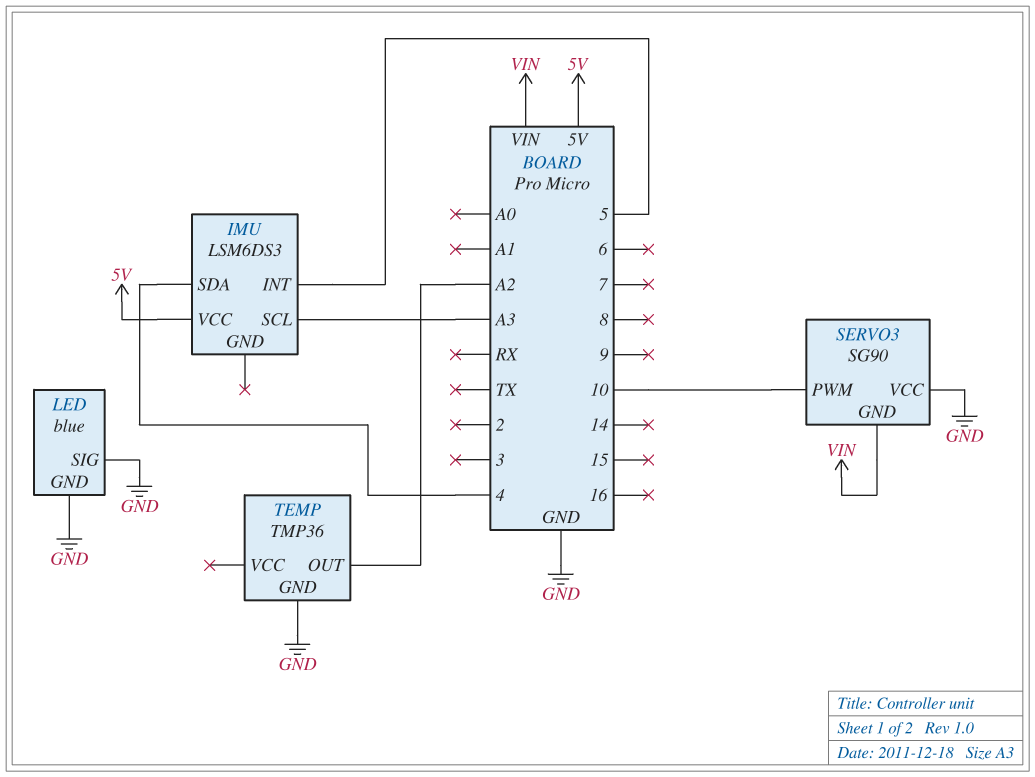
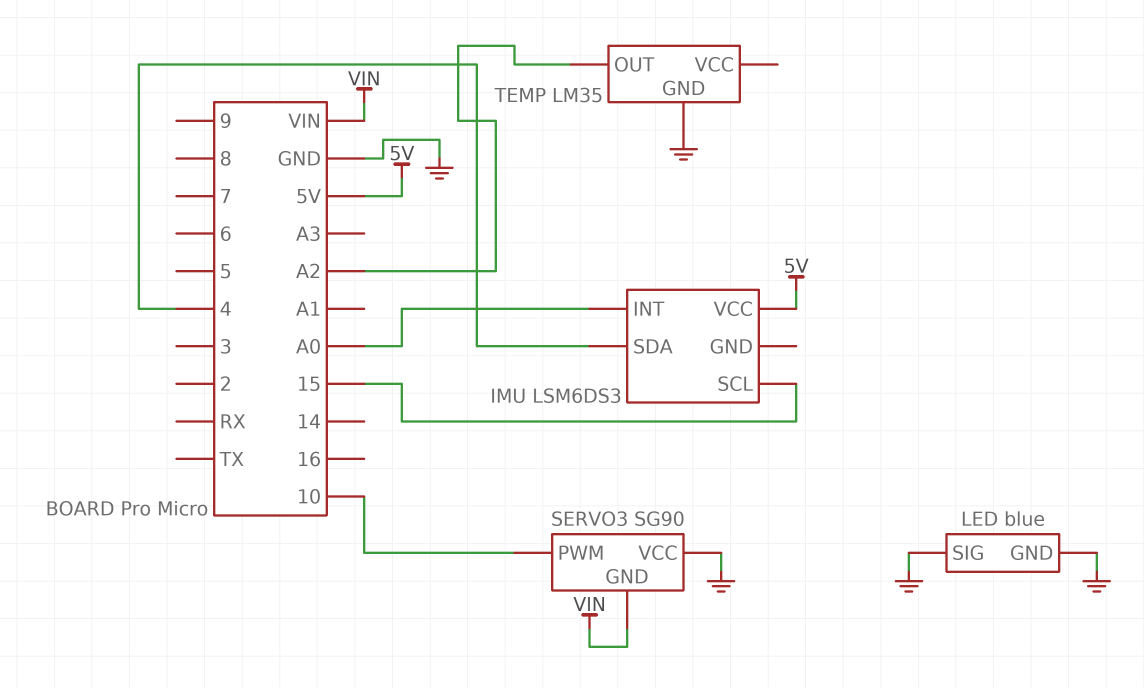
IMU pin INT: 5 -> A0
IMU pin SCL: A3 -> 15
TEMP: TMP36 -> LM35

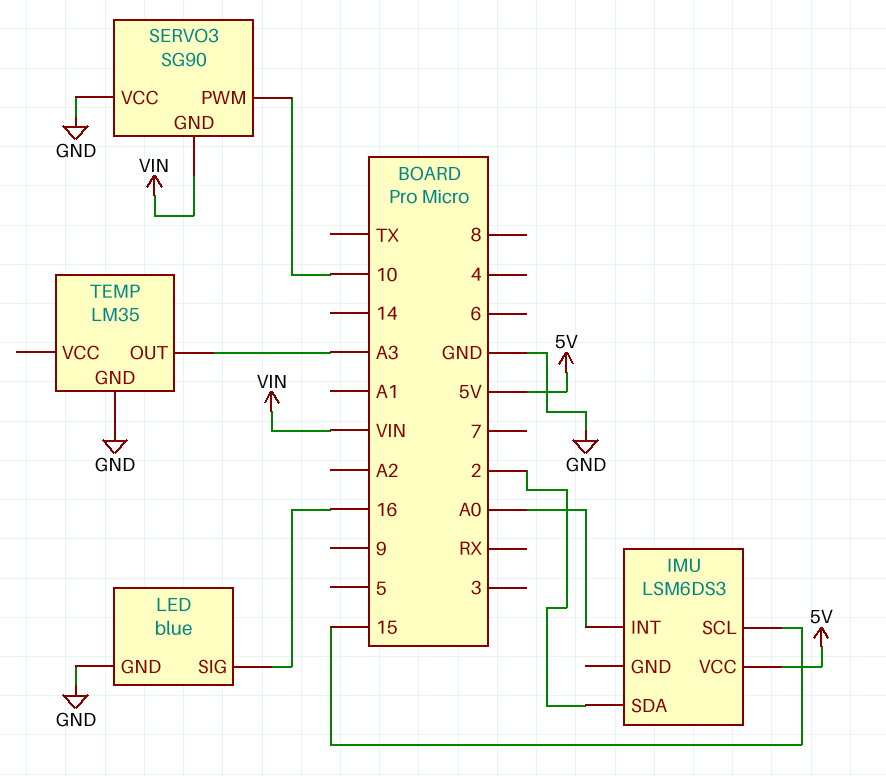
IMU pin SDA: 4 -> 2
LED pin SIG: GND -> 16
TEMP pin OUT: A2 -> A3

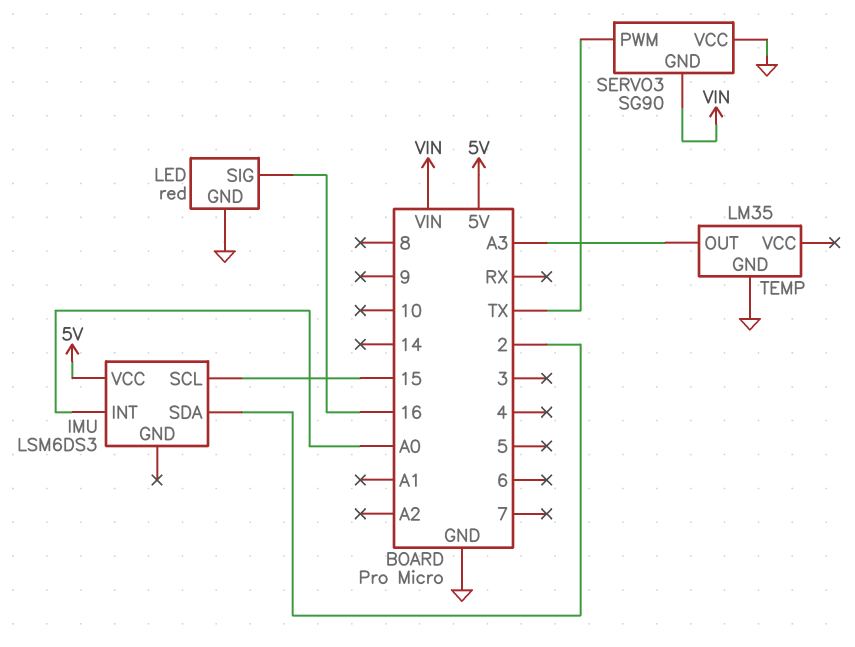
LED: blue -> red
SERVO3 pin PWM: 10 -> TX

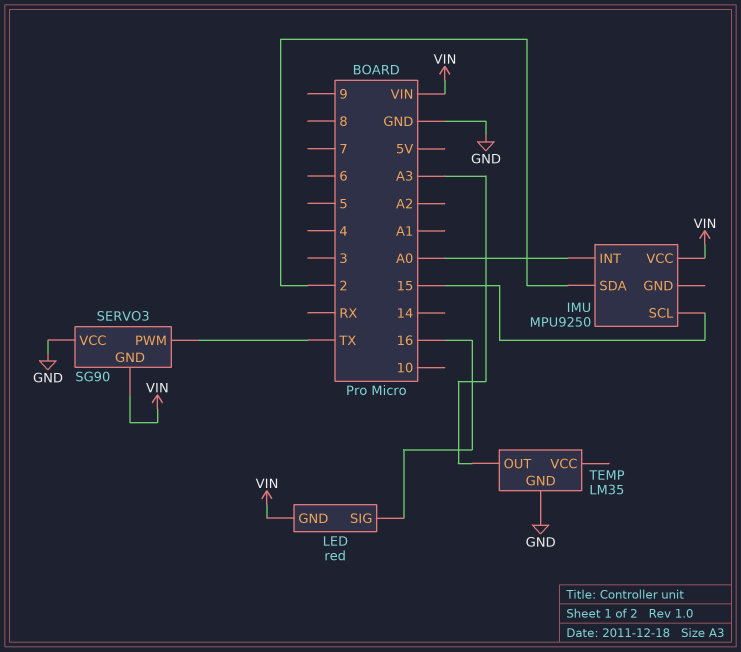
IMU: LSM6DS3 -> MPU9250
IMU pin VCC: 5V -> VIN
LED pin GND: GND -> VIN

